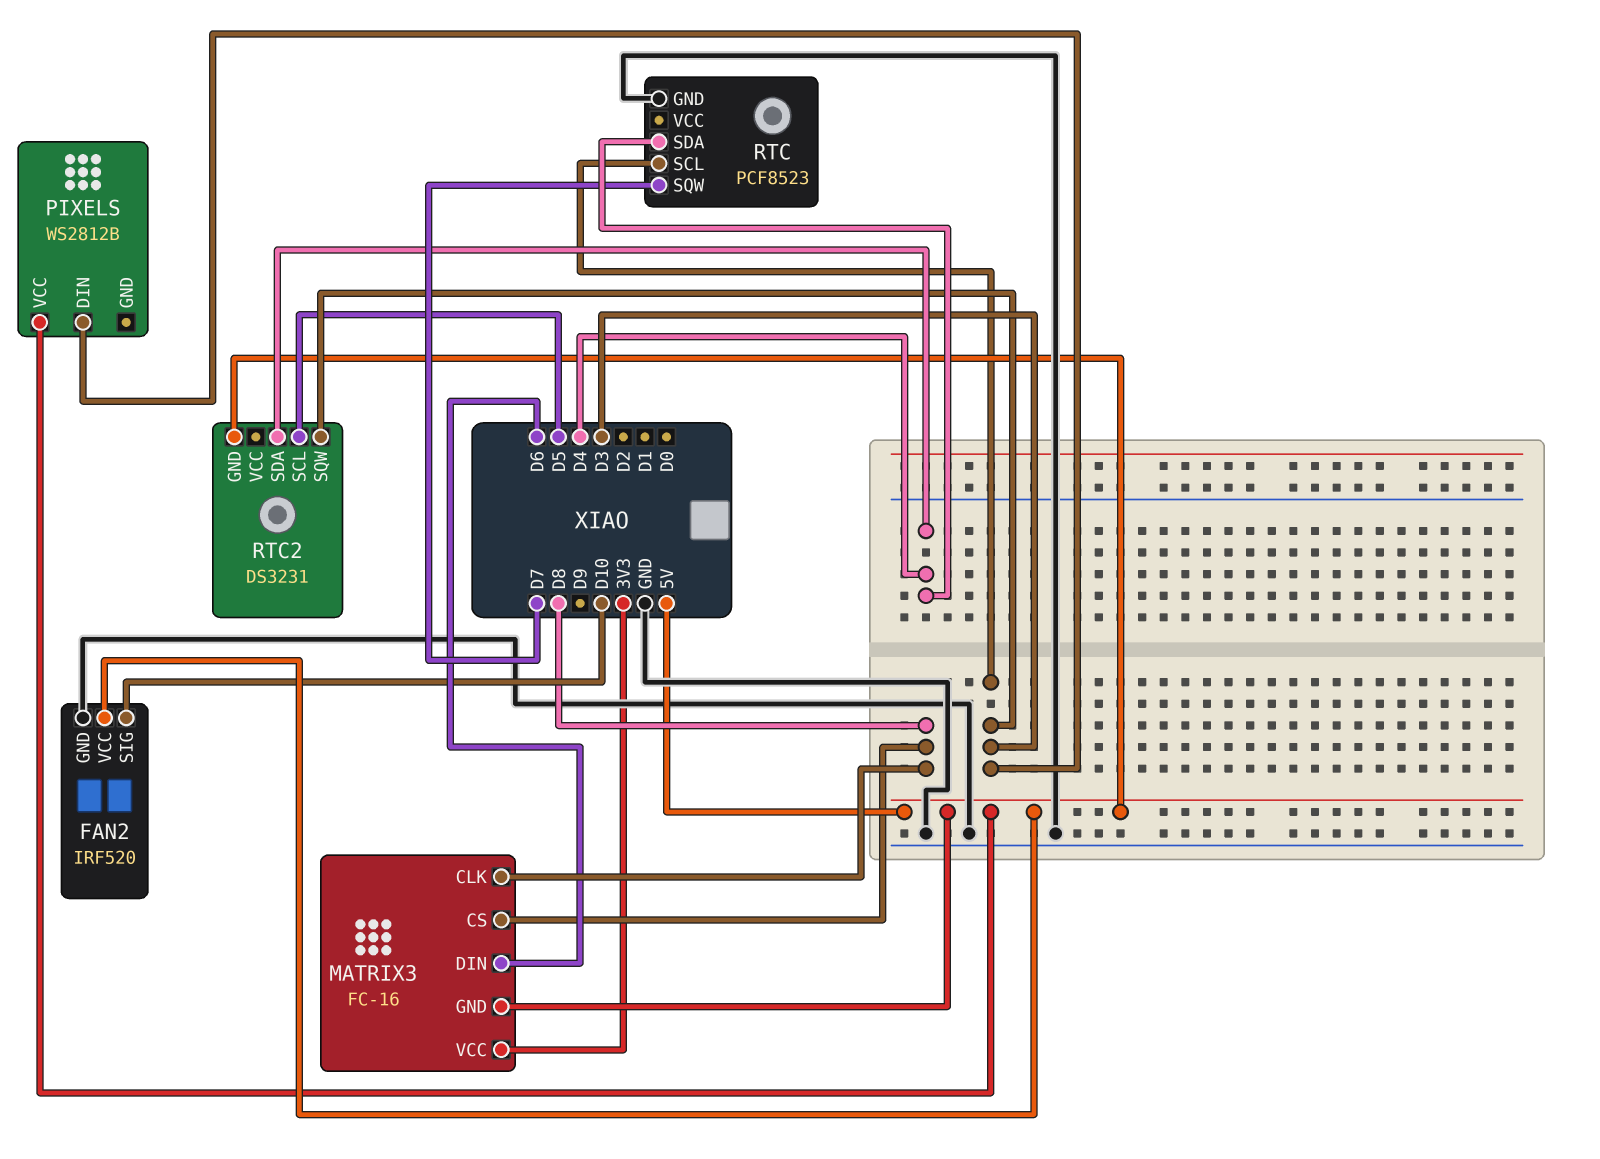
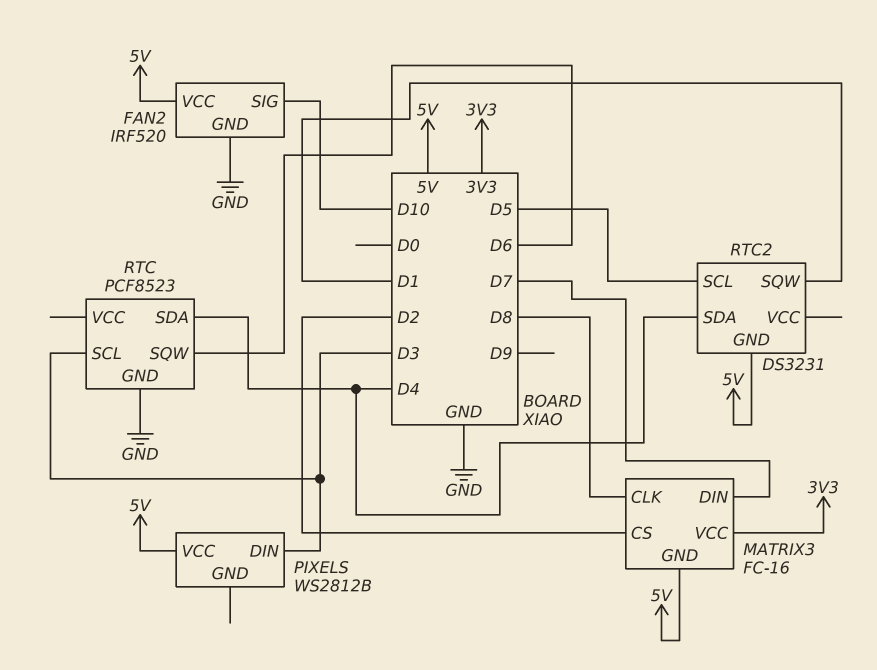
MATRIX3 pin CS: D8 -> D2
MATRIX3 pin DIN: D6 -> D7
RTC pin SQW: D7 -> D6
RTC2 pin SQW: D3 -> D1

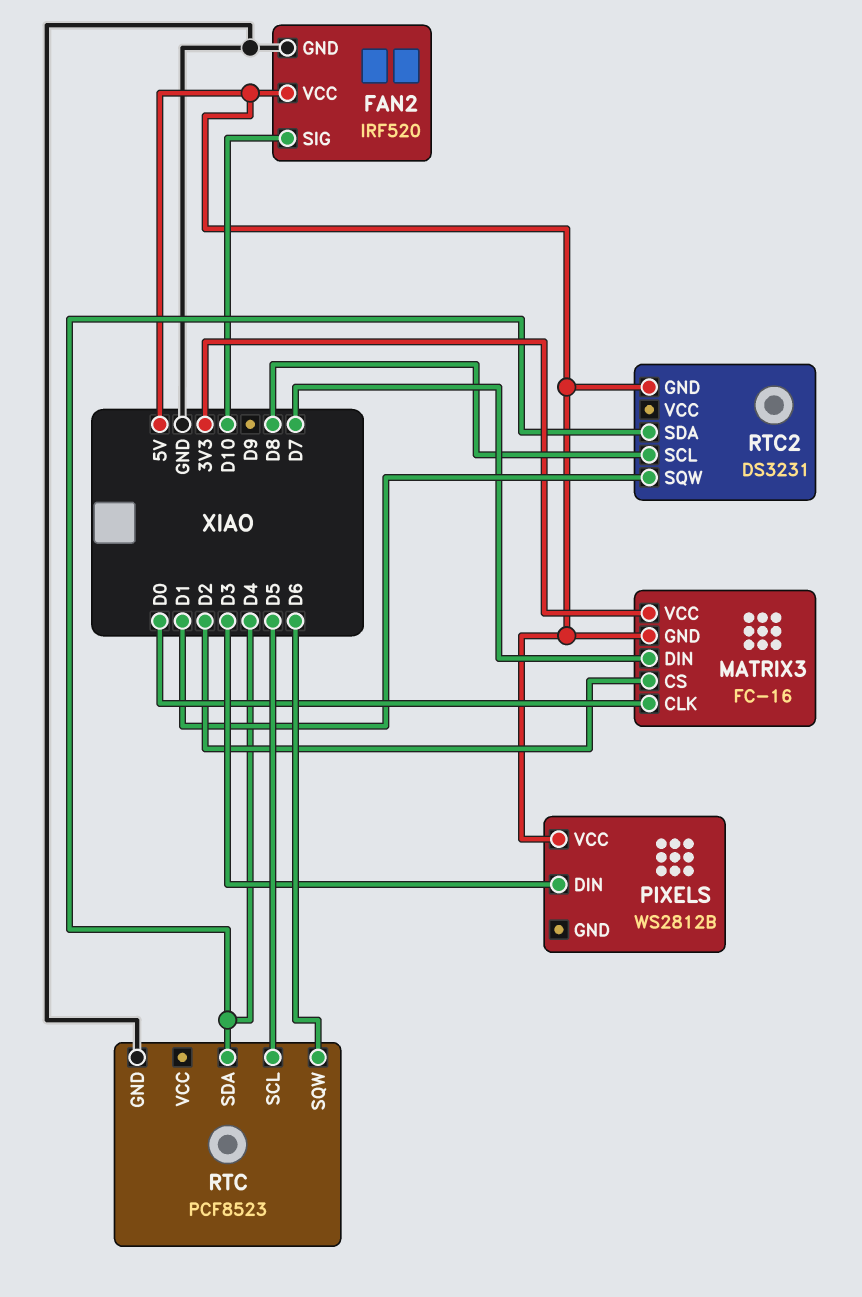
MATRIX3 pin CLK: D8 -> D0
RTC pin SCL: D3 -> D5
RTC2 pin SCL: D5 -> D8

